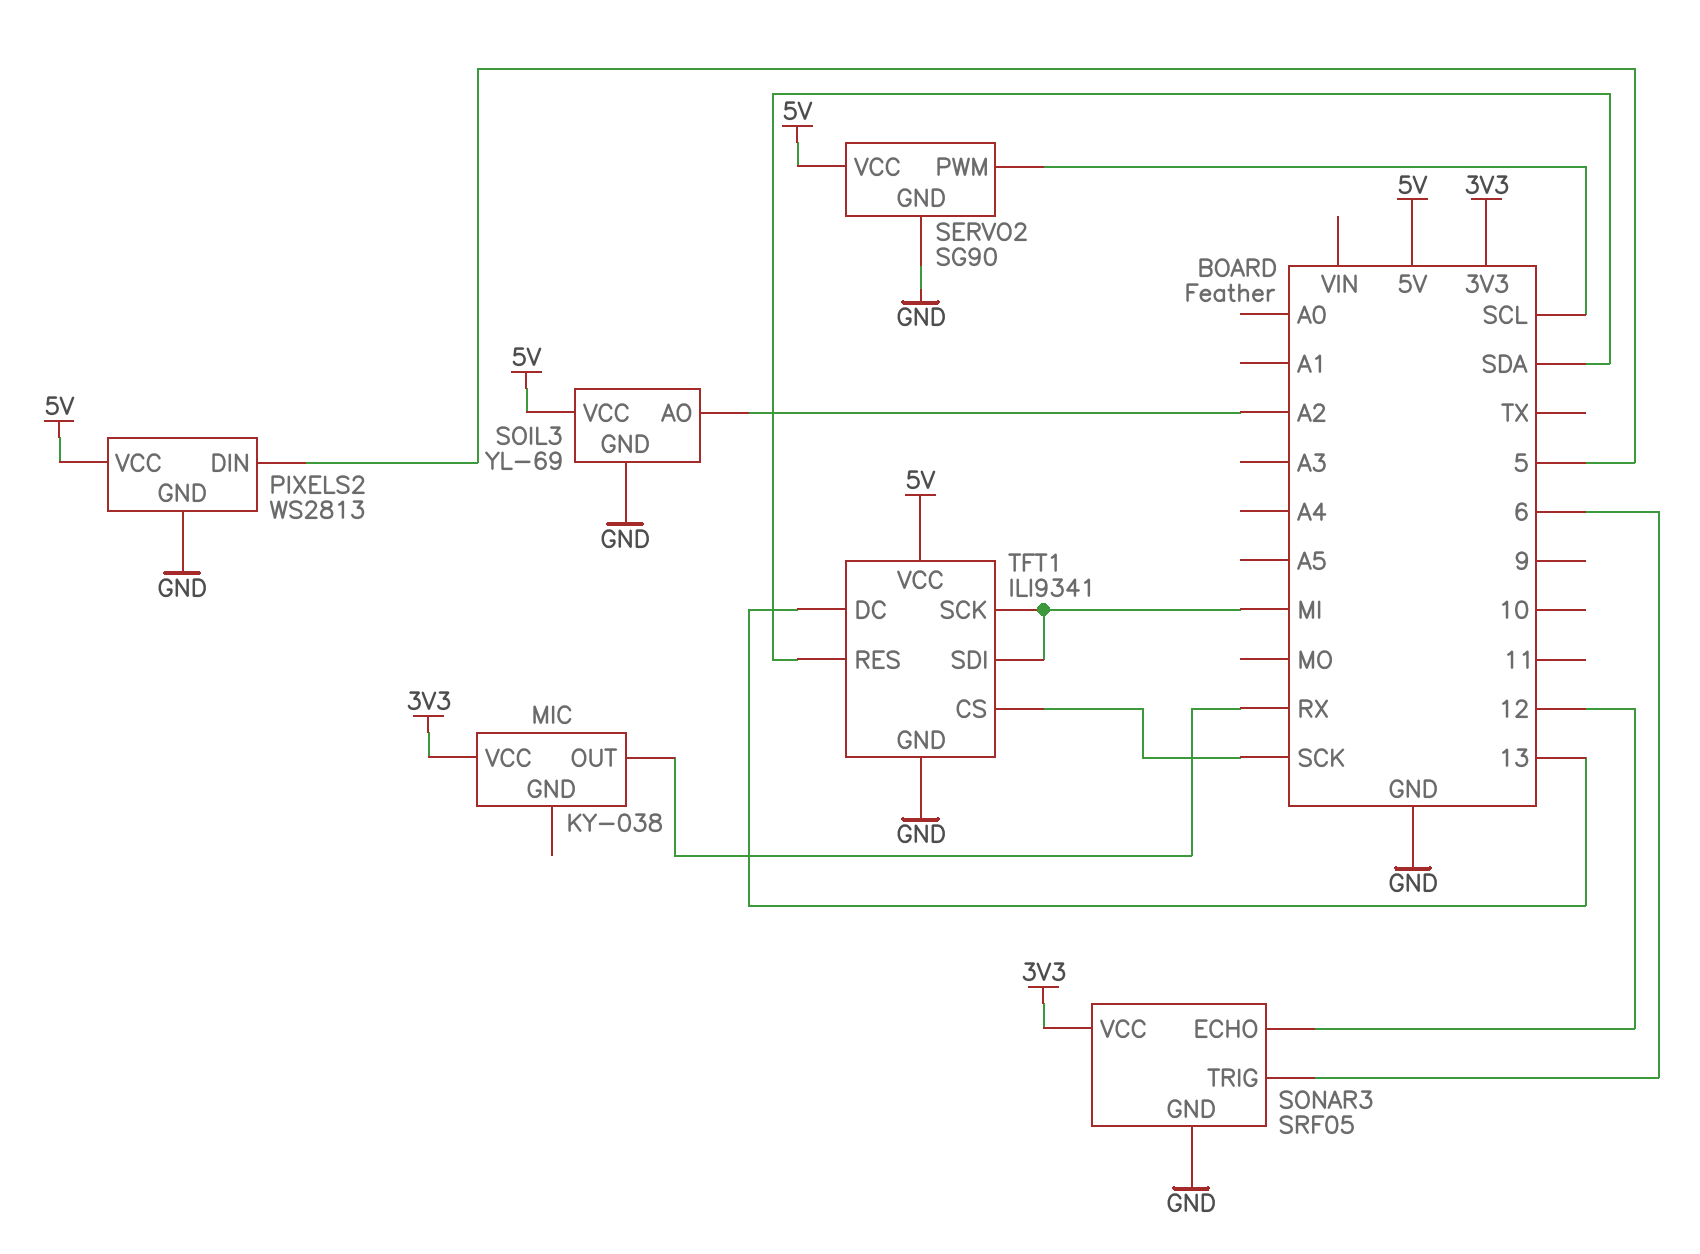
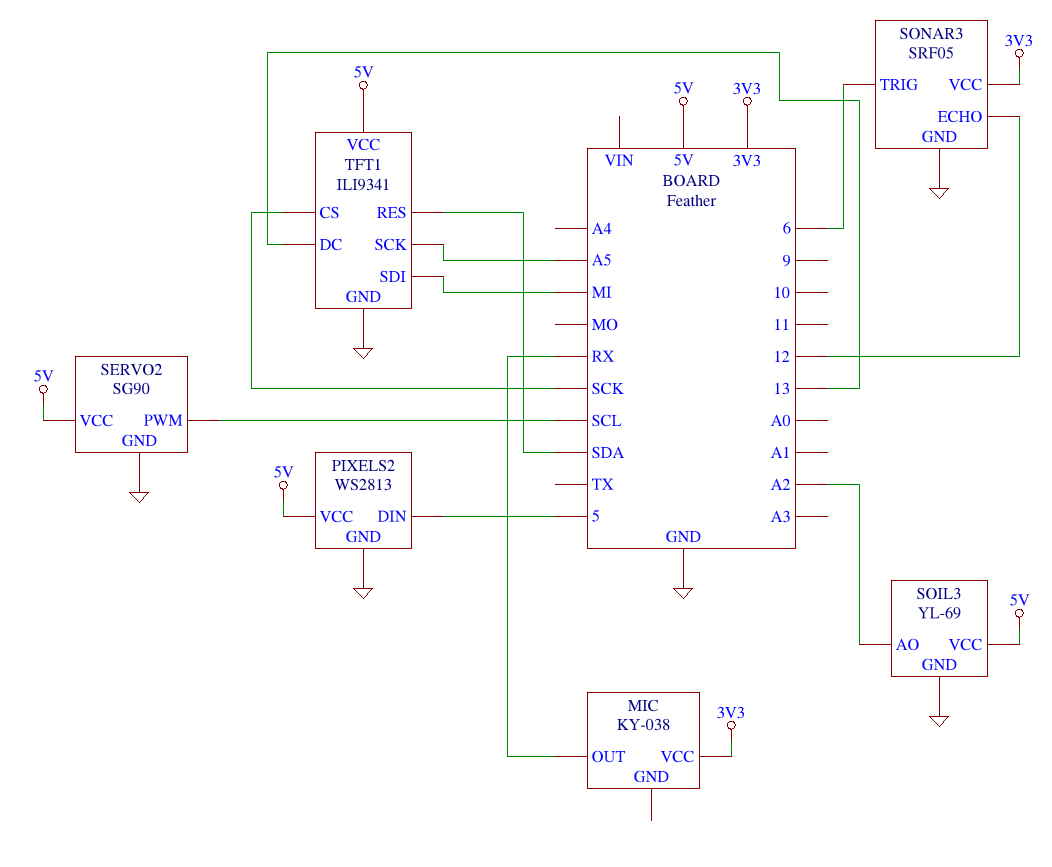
TFT1 pin SCK: MI -> A5

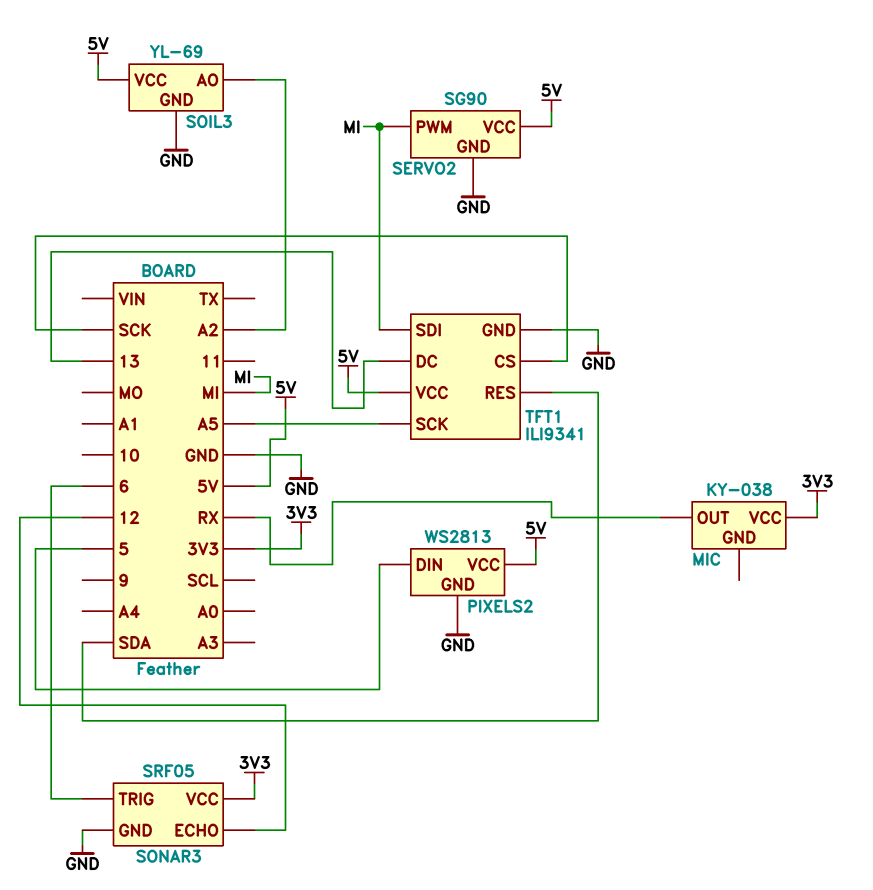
SERVO2 pin PWM: SCL -> MI

